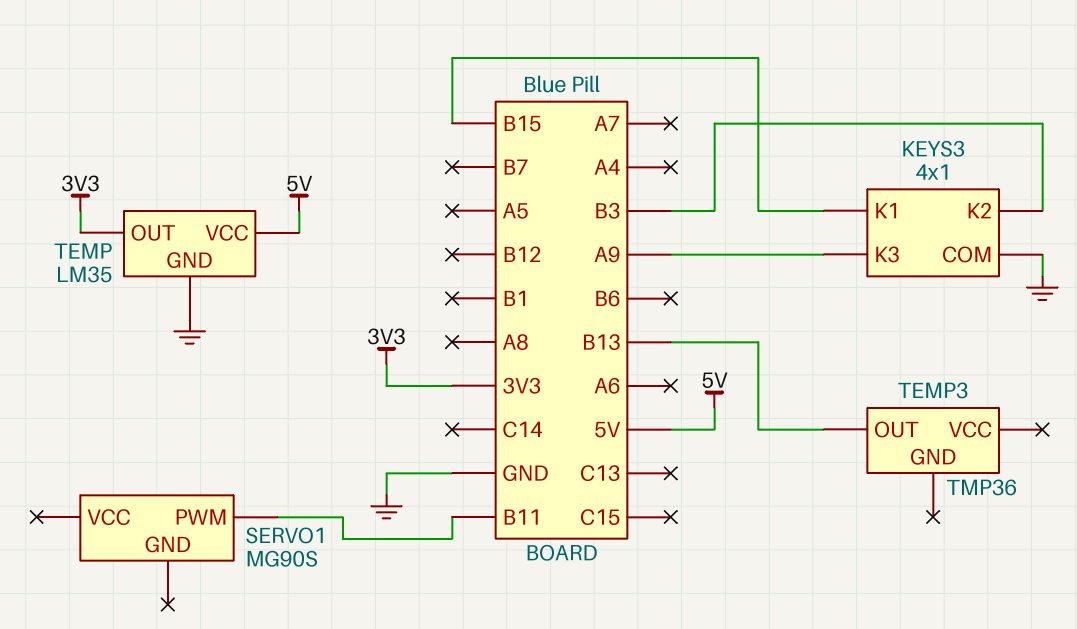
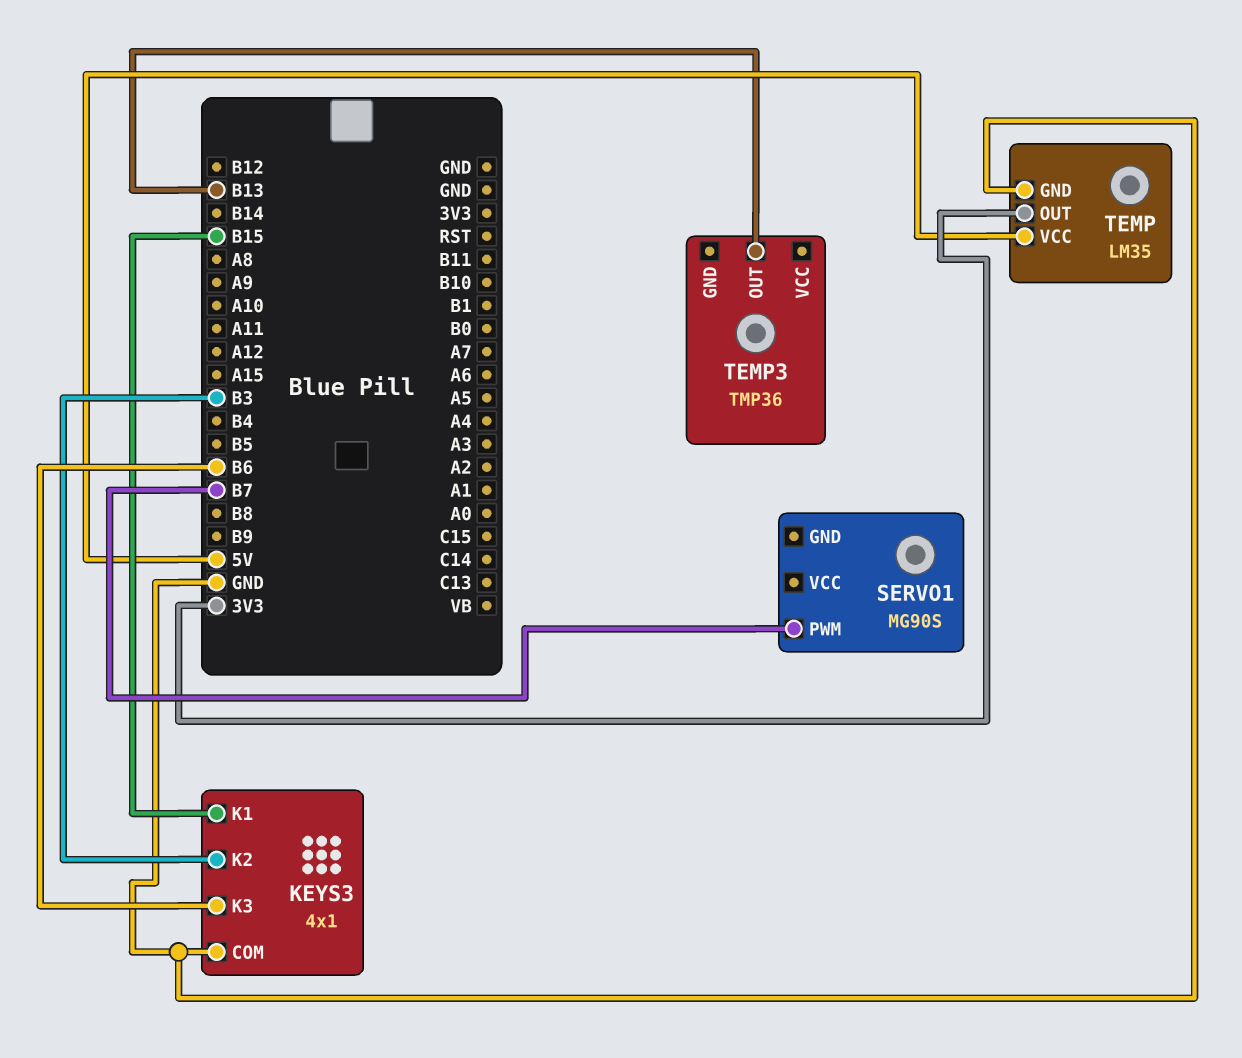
KEYS3 pin K3: A9 -> B6
SERVO1 pin PWM: B11 -> B7

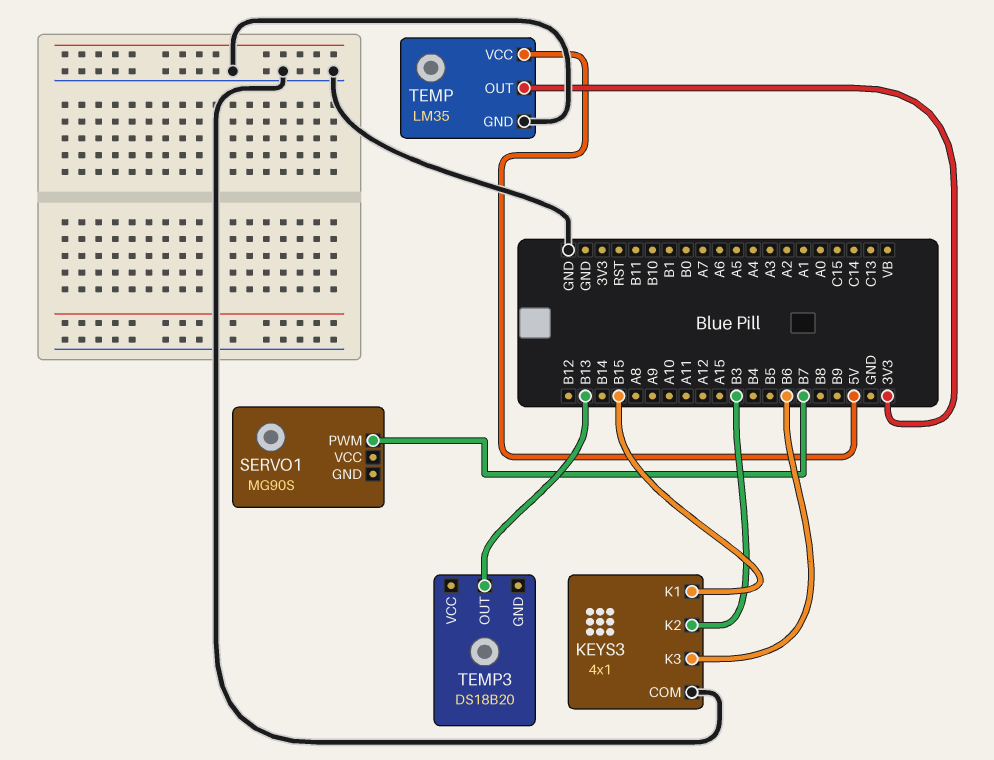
TEMP3: TMP36 -> DS18B20

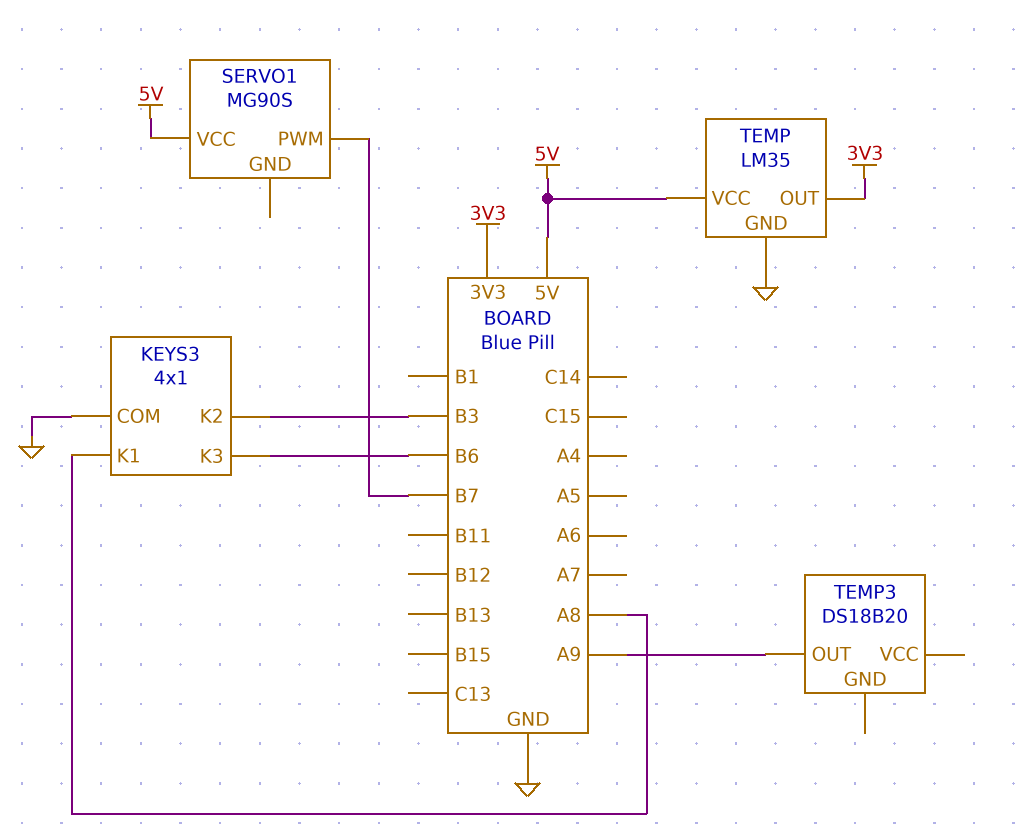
KEYS3 pin K1: B15 -> A8
SERVO1 pin VCC: none -> 5V
TEMP3 pin OUT: B13 -> A9

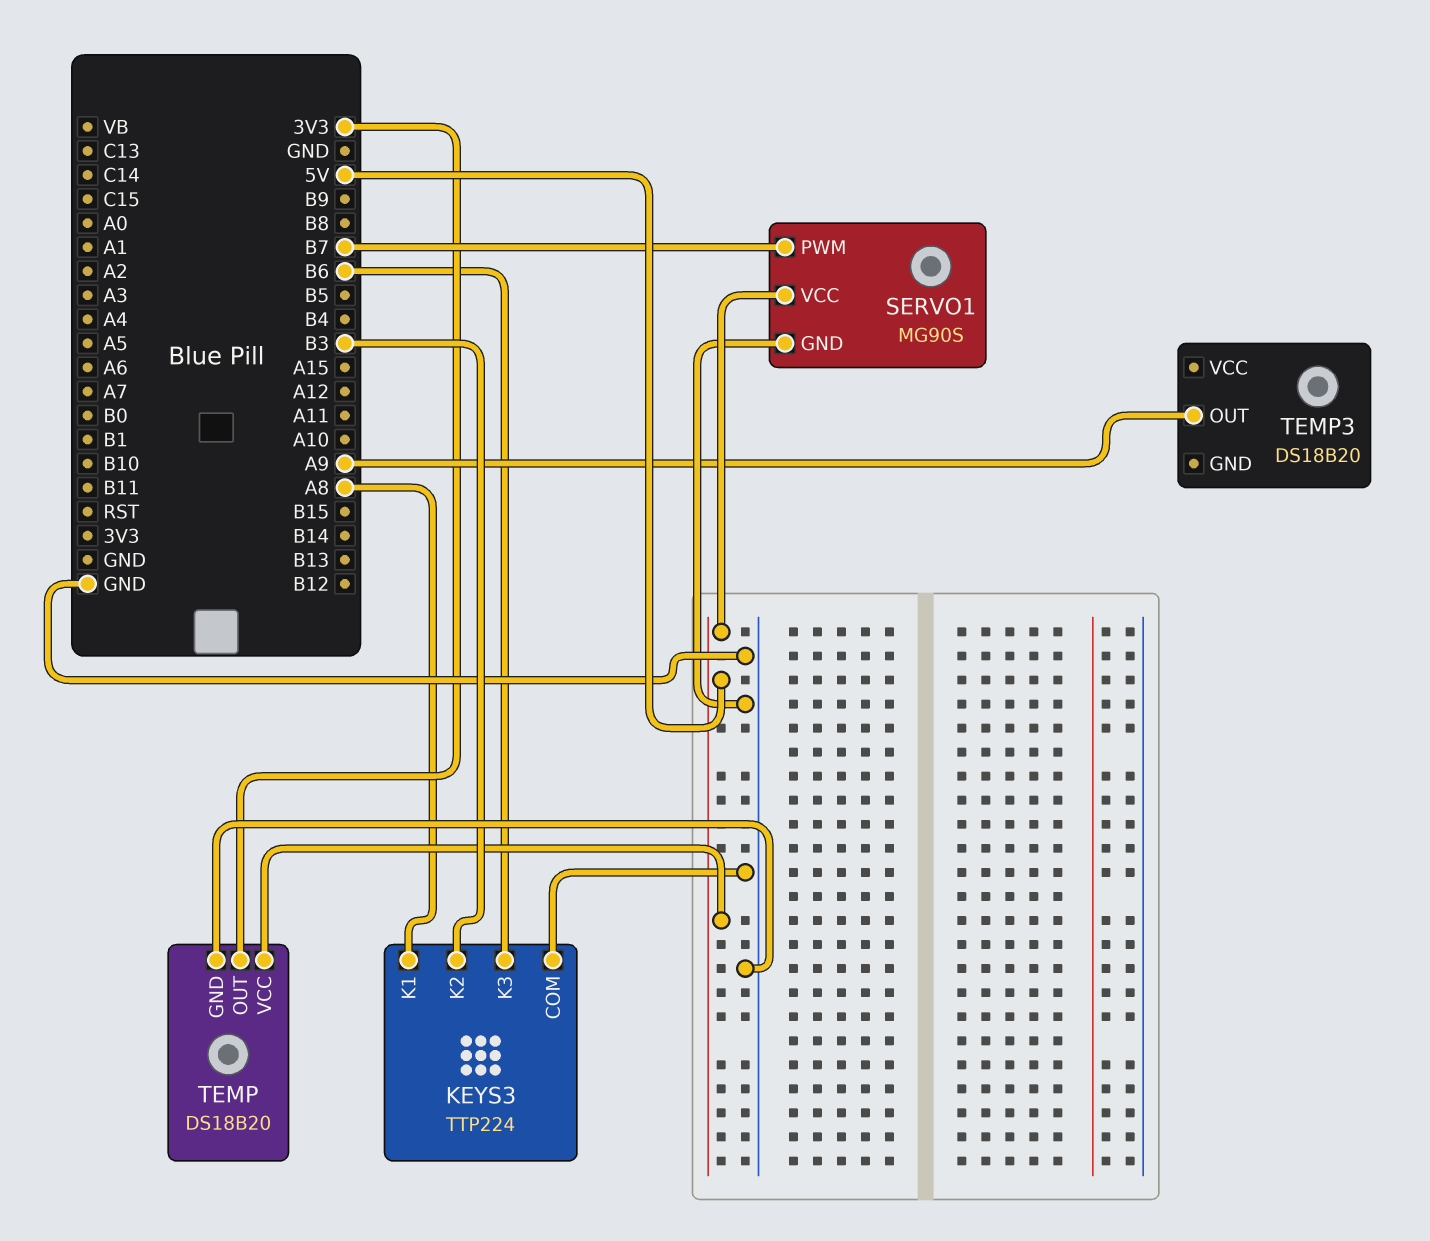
KEYS3: 4x1 -> TTP224
SERVO1 pin GND: none -> GND
TEMP: LM35 -> DS18B20

